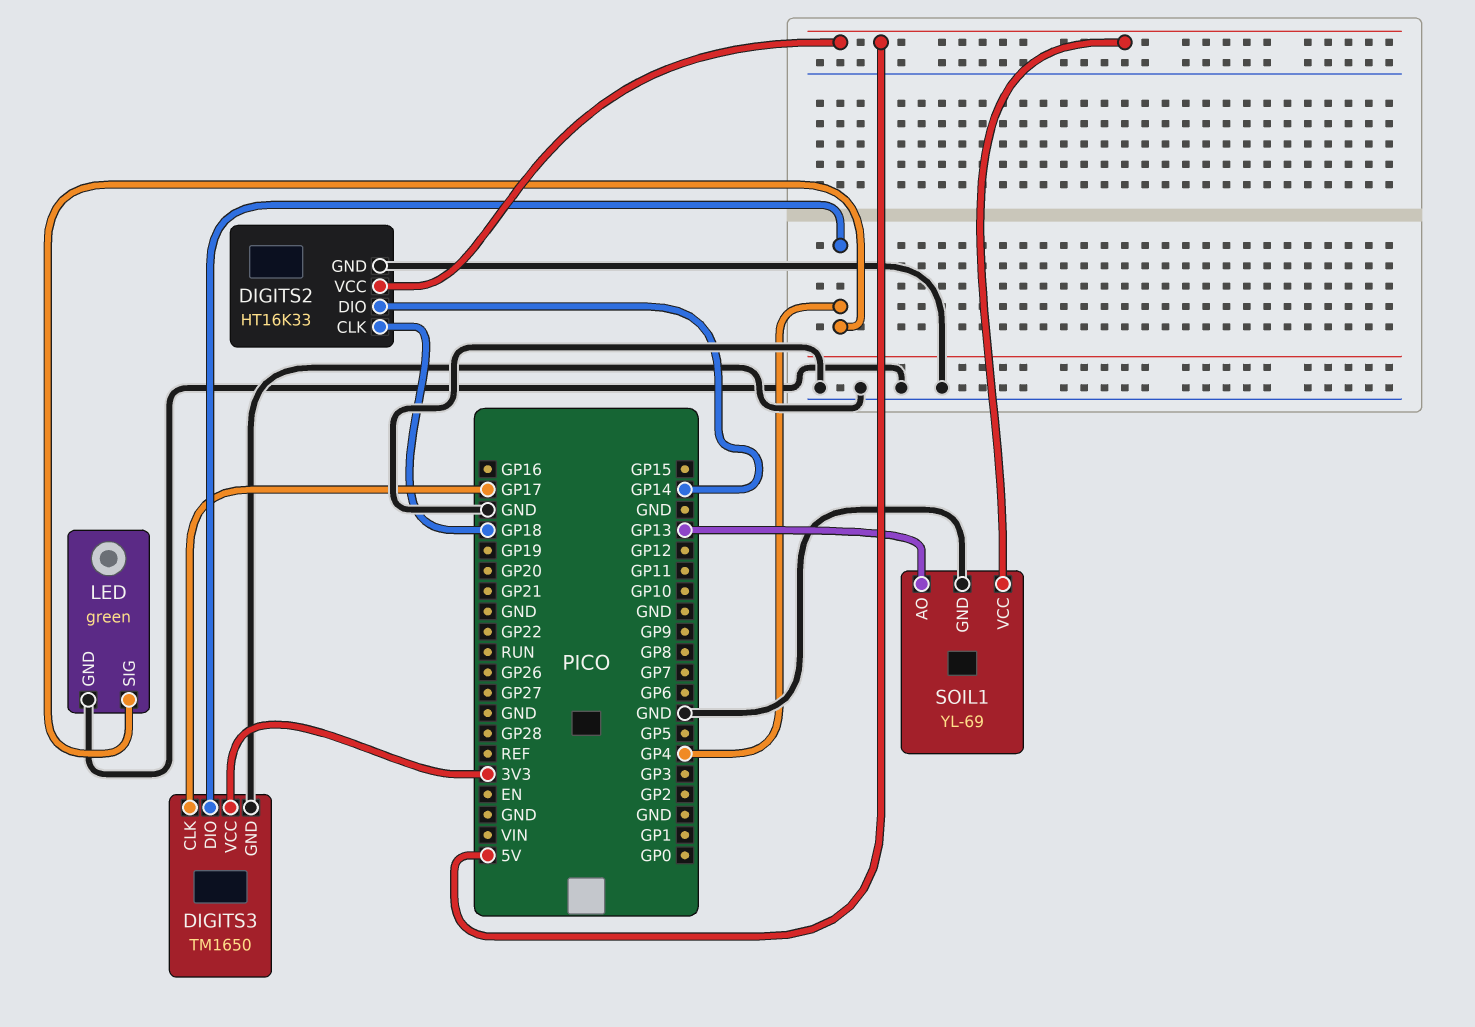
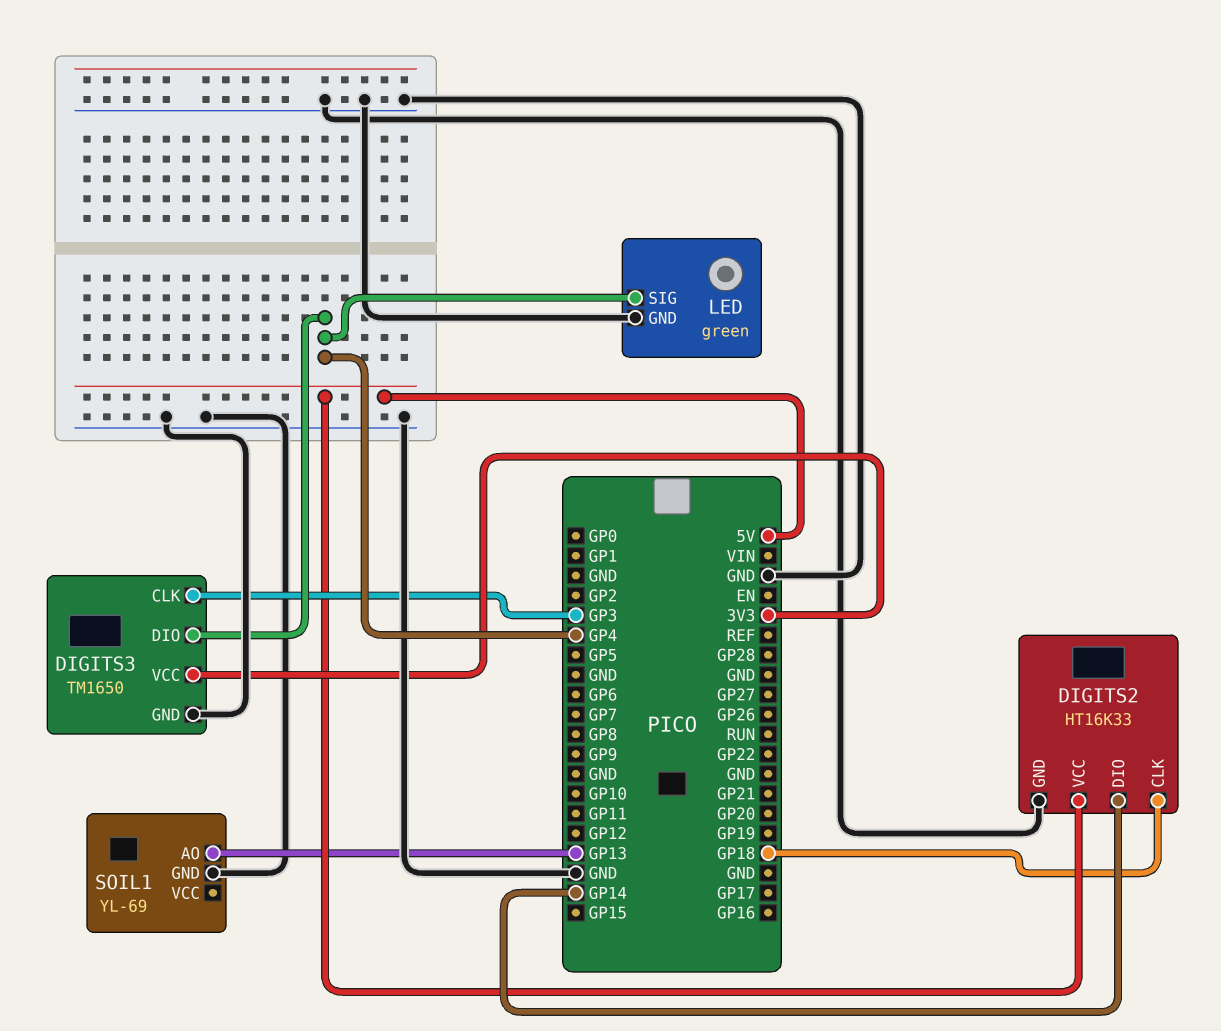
DIGITS3 pin CLK: GP17 -> GP3
SOIL1 pin VCC: 5V -> none

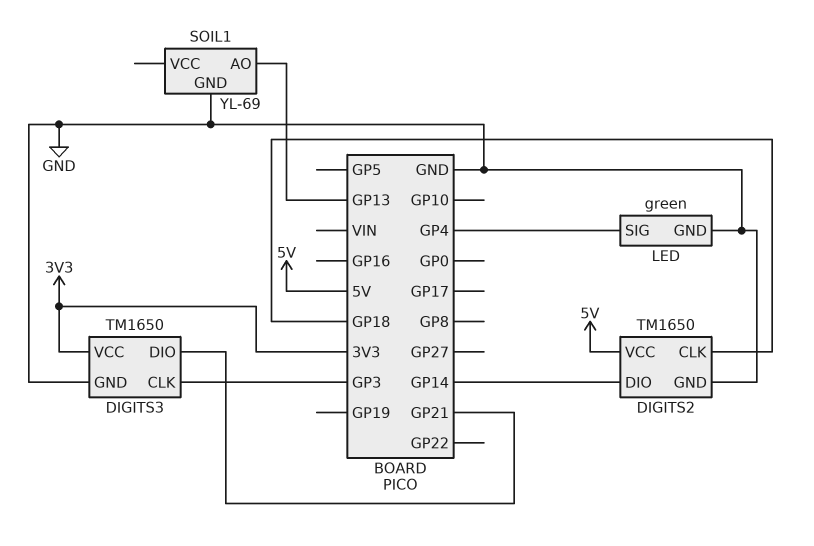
DIGITS2: HT16K33 -> TM1650
DIGITS3 pin DIO: GP4 -> GP21

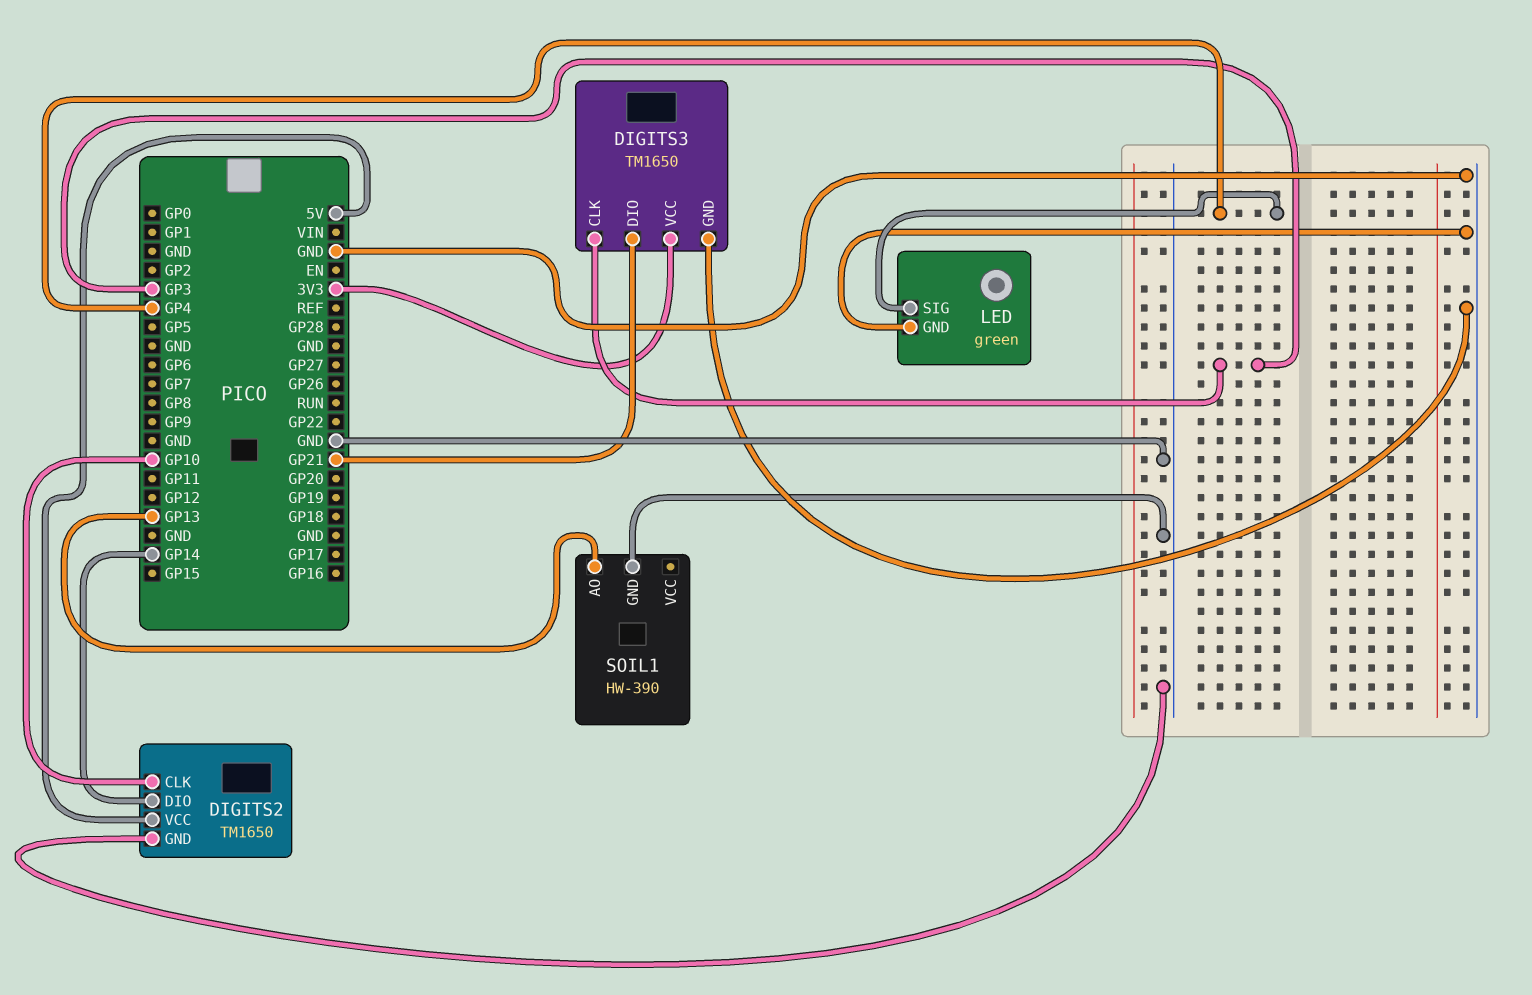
DIGITS2 pin CLK: GP18 -> GP10
SOIL1: YL-69 -> HW-390

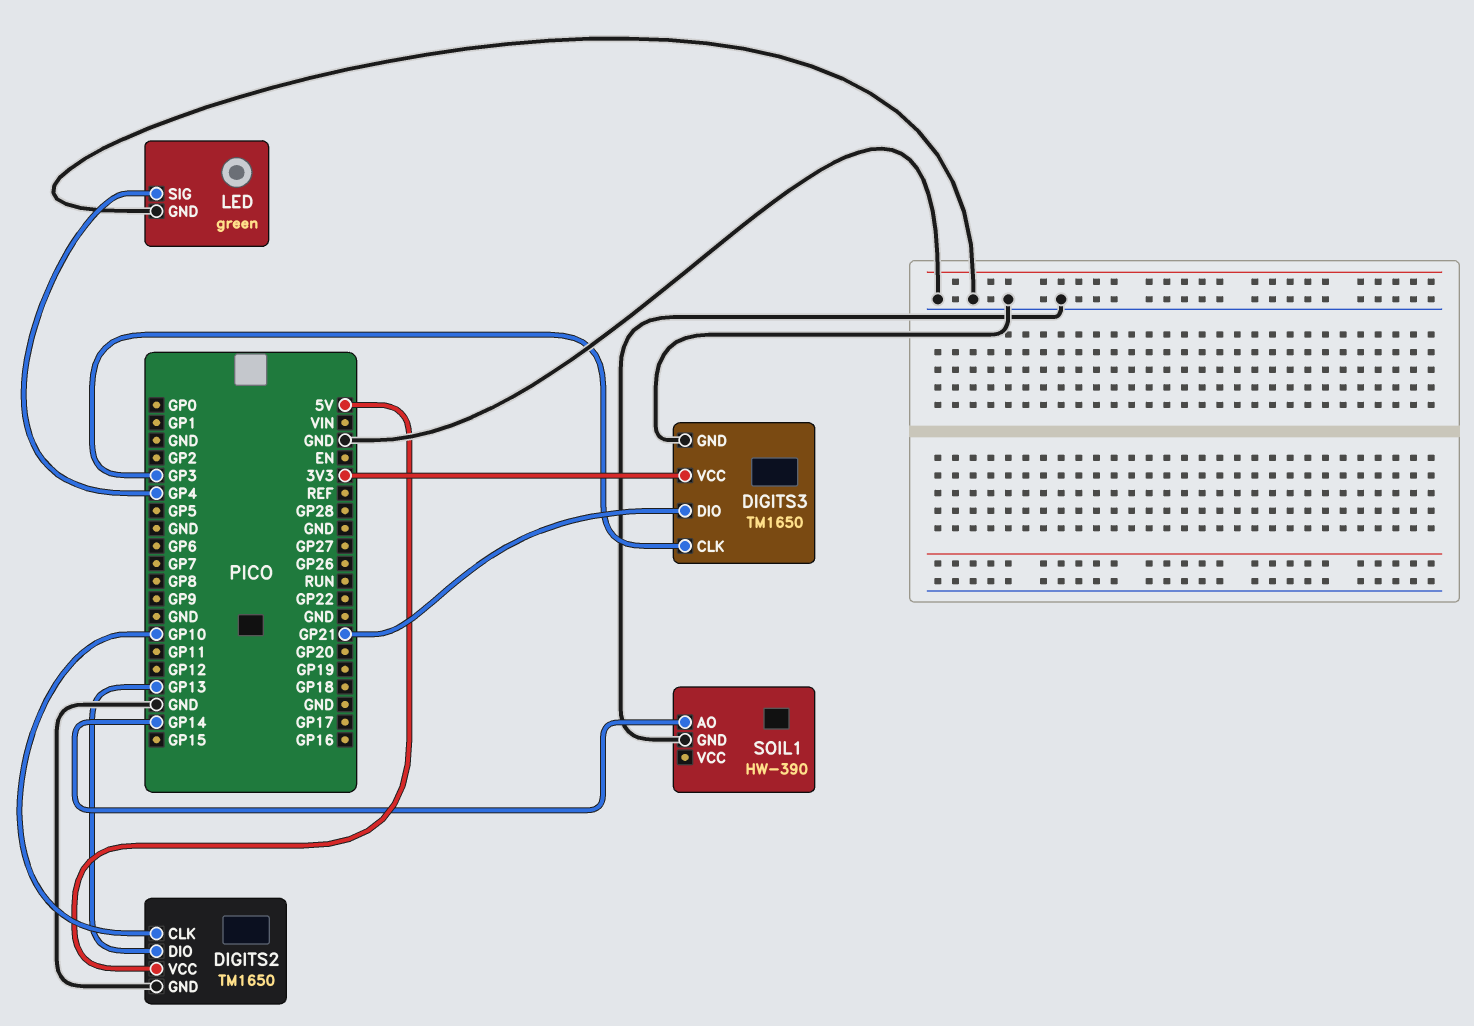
DIGITS2 pin DIO: GP14 -> GP13
SOIL1 pin AO: GP13 -> GP14

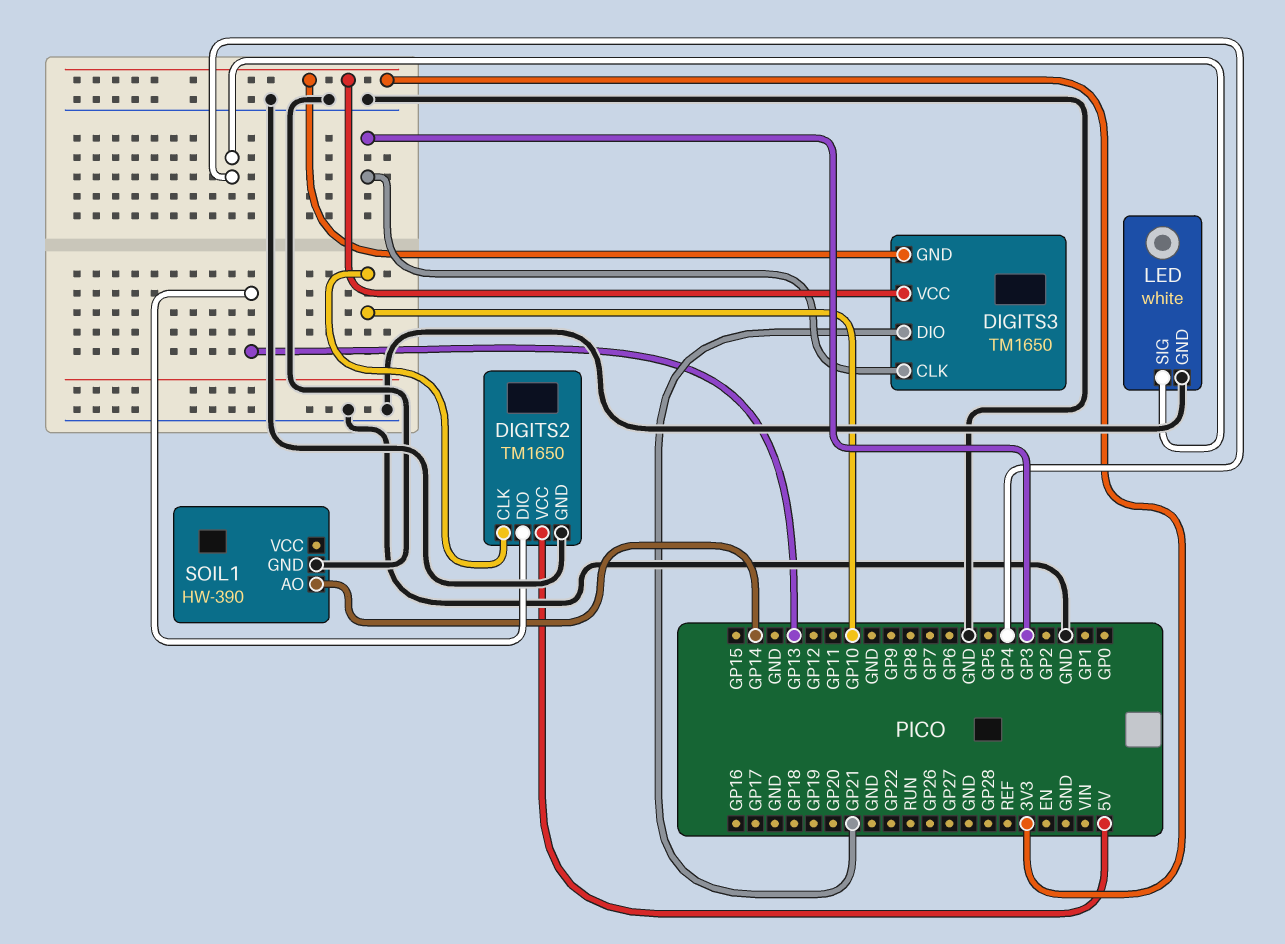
DIGITS3 pin GND: GND -> 3V3
LED: green -> white

